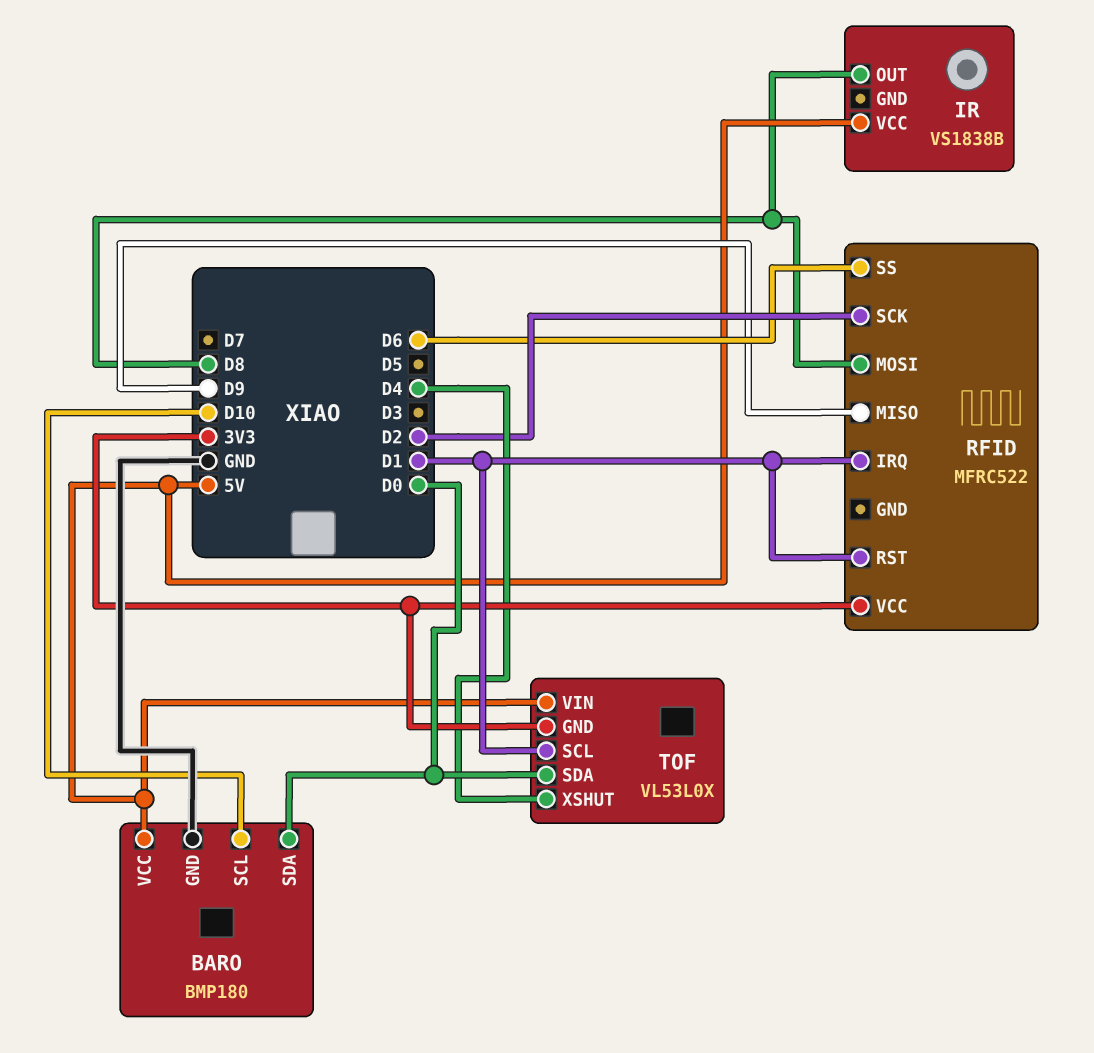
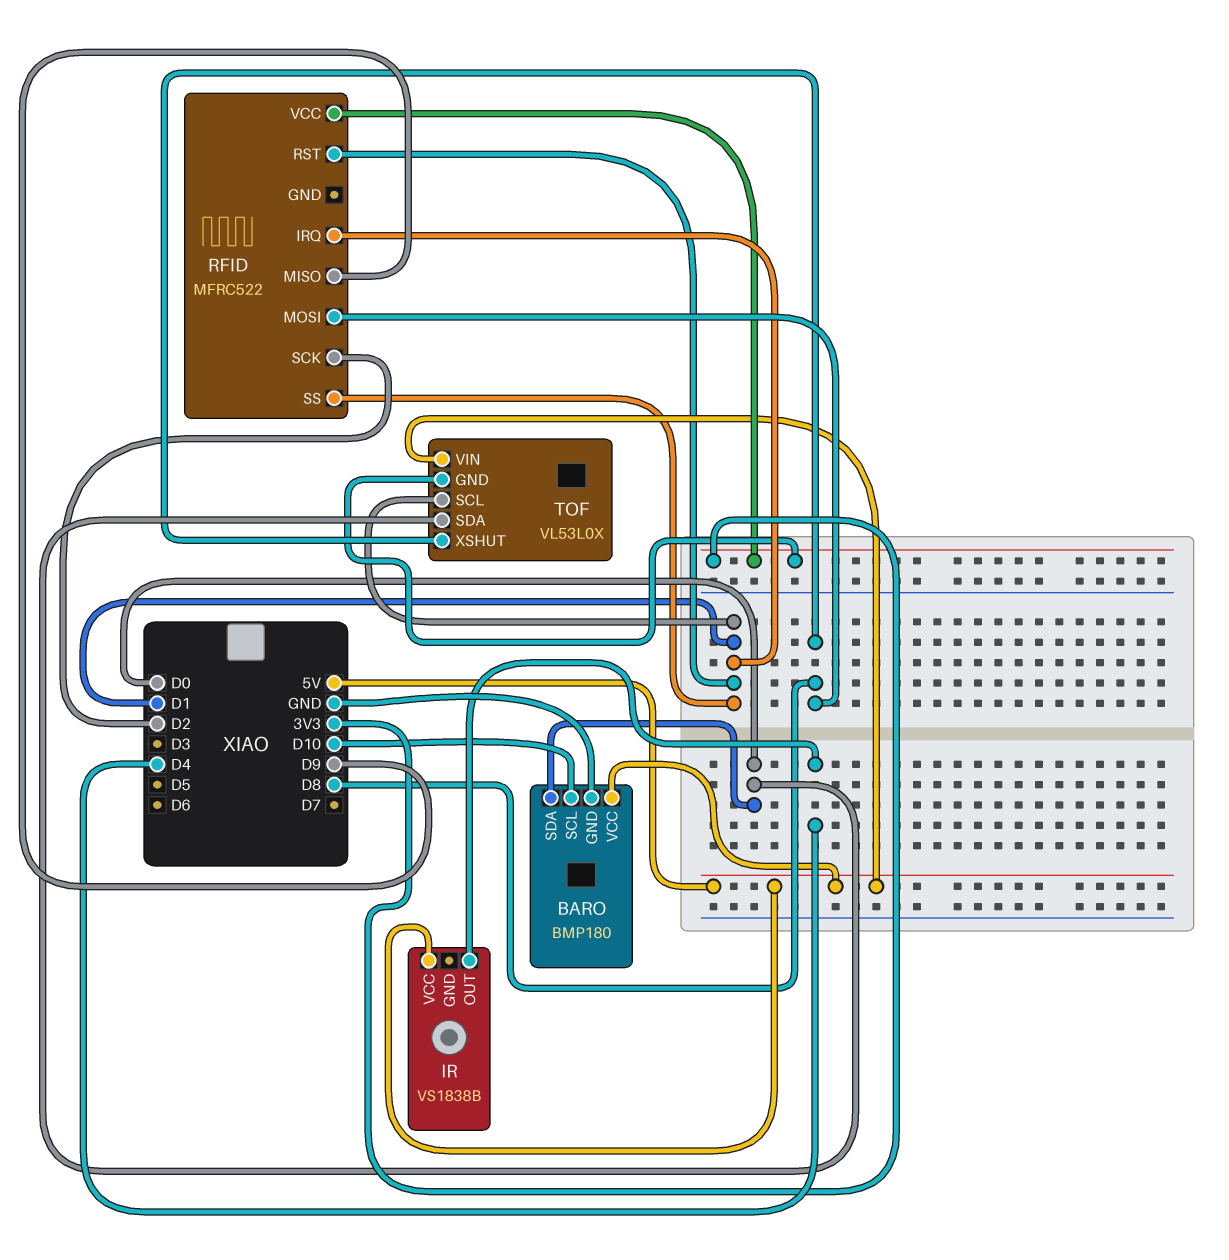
IR pin OUT: D8 -> D4
RFID pin SS: D6 -> D1
TOF pin XSHUT: D4 -> D8

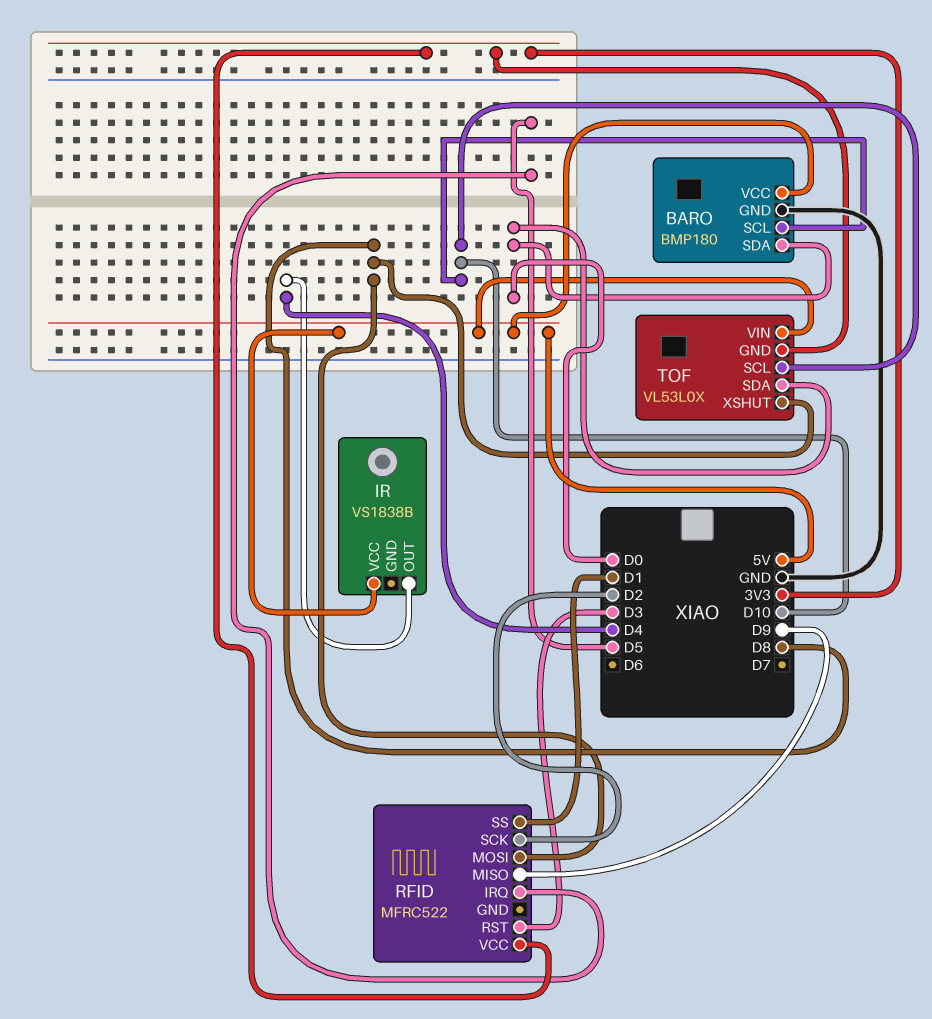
RFID pin IRQ: D1 -> D5
RFID pin RST: D1 -> D3
TOF pin SCL: D1 -> D10

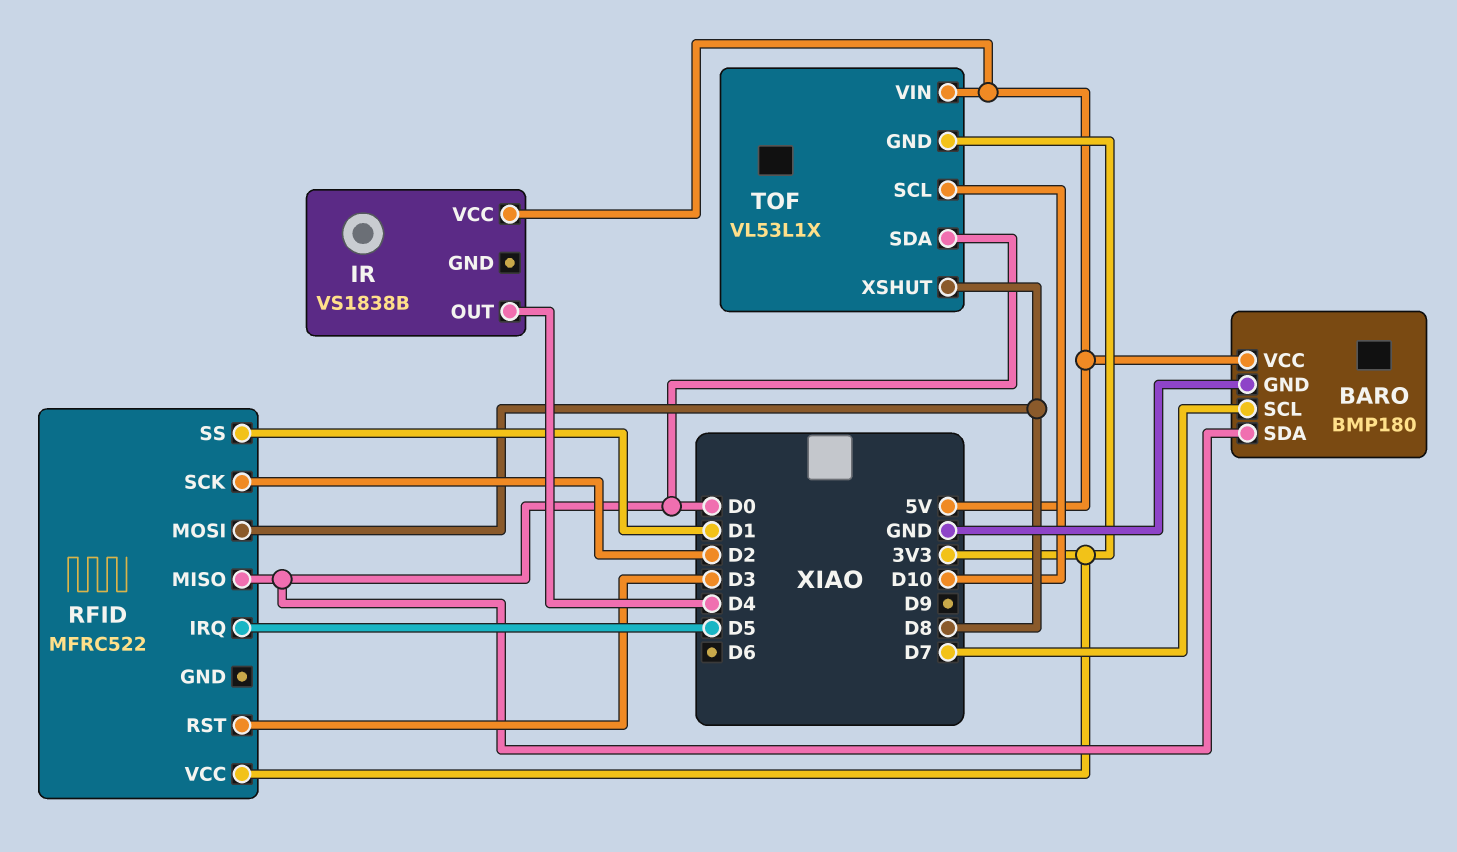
BARO pin SCL: D10 -> D7
RFID pin MISO: D9 -> D0
TOF: VL53L0X -> VL53L1X

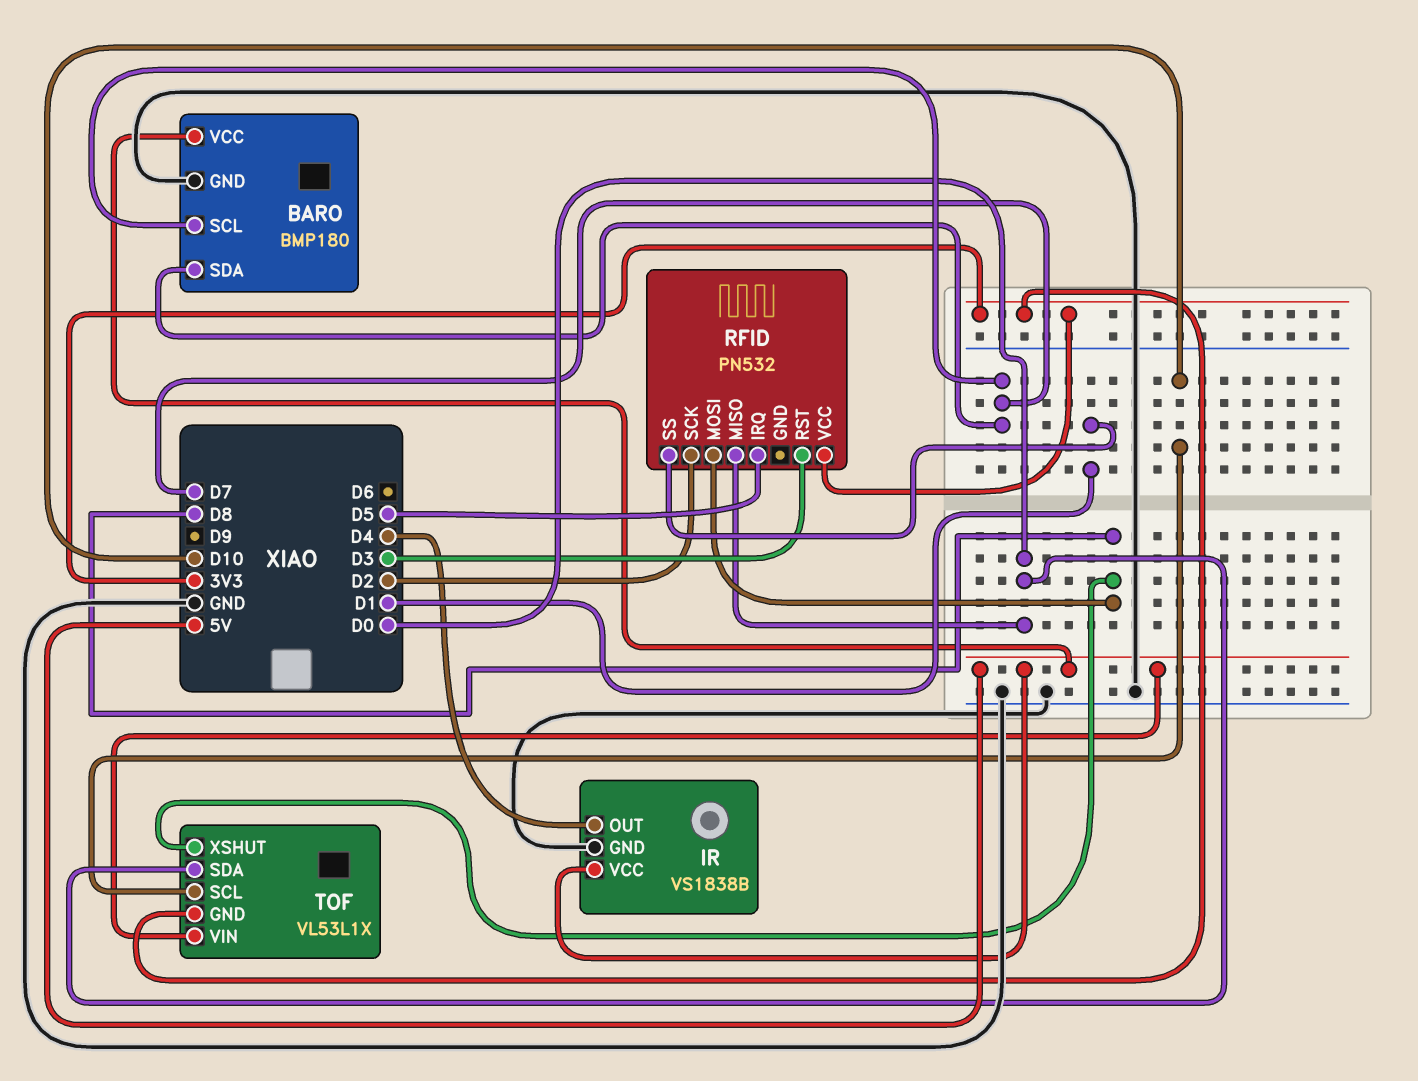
BARO pin SDA: D0 -> D7
IR pin GND: none -> GND
RFID: MFRC522 -> PN532

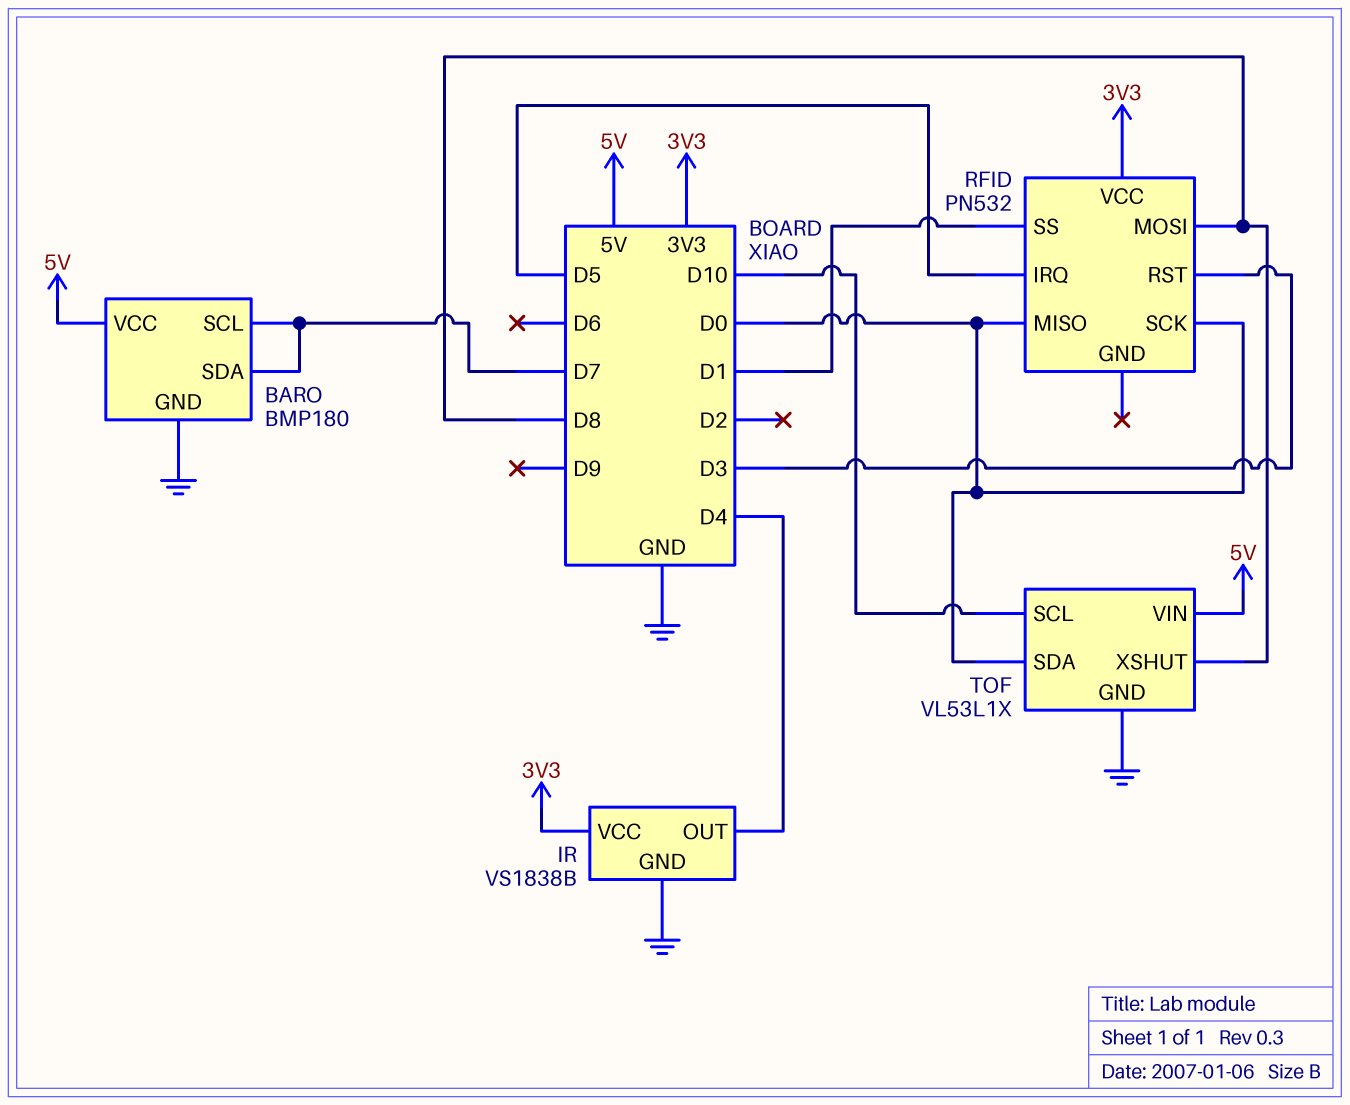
IR pin VCC: 5V -> 3V3
RFID pin SCK: D2 -> D0
TOF pin GND: 3V3 -> GND

